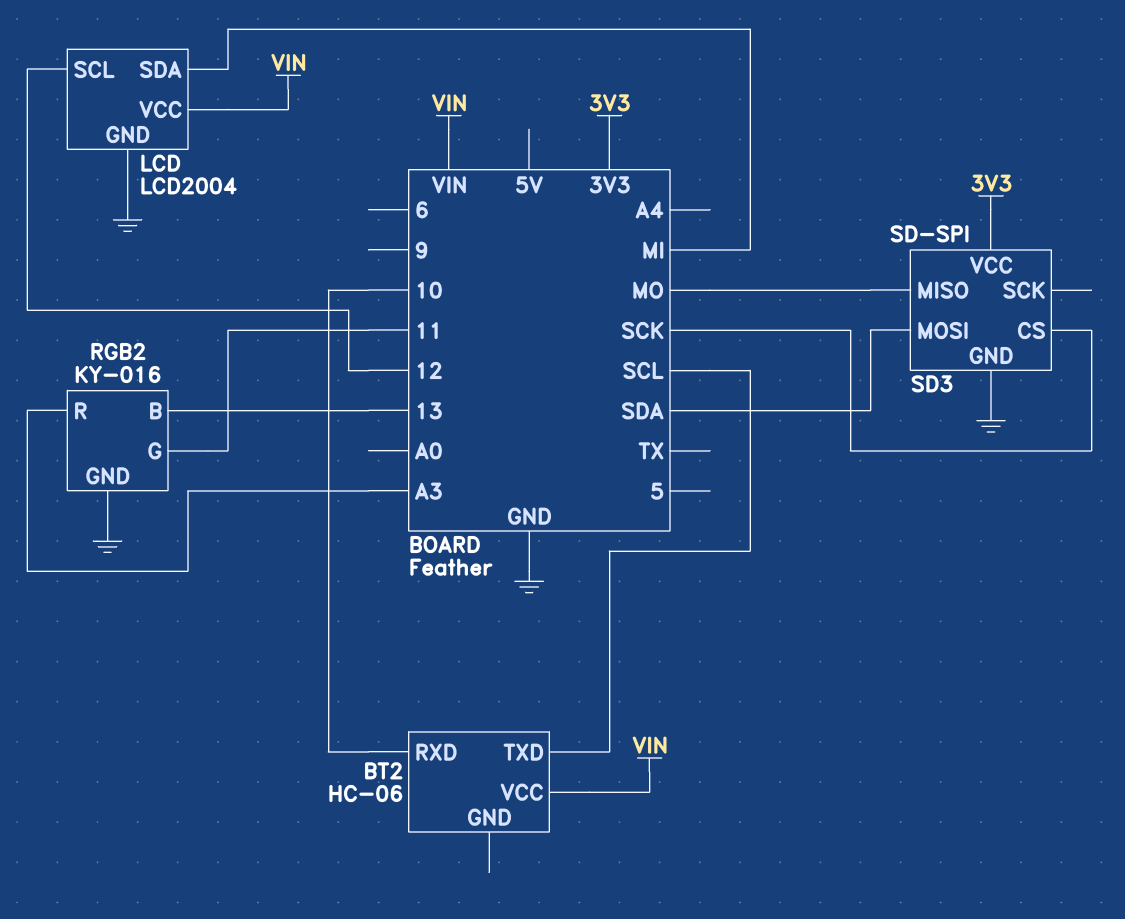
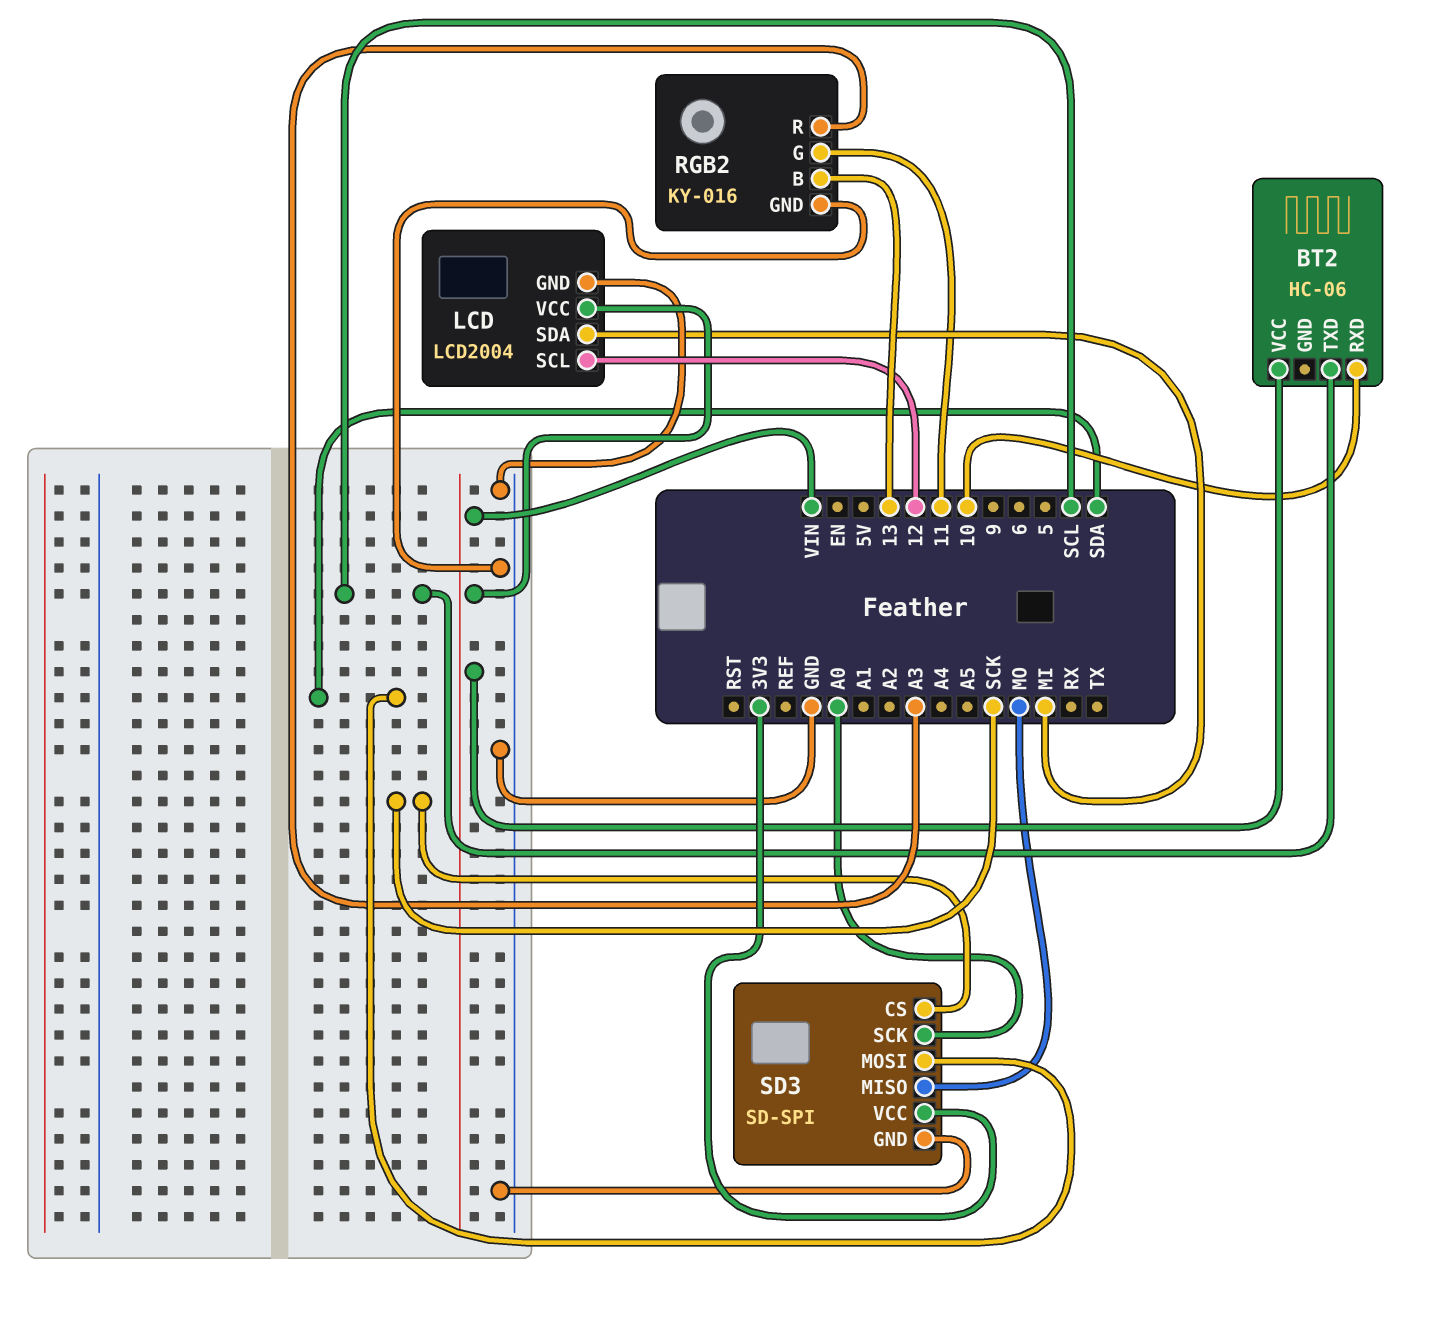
SD3 pin SCK: none -> A0

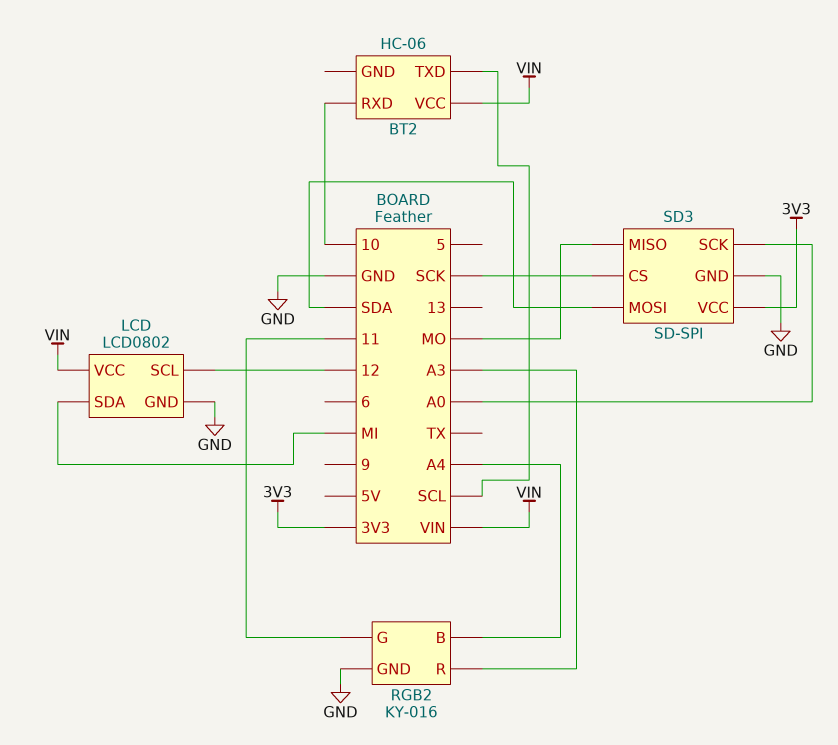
LCD: LCD2004 -> LCD0802
RGB2 pin B: 13 -> A4

